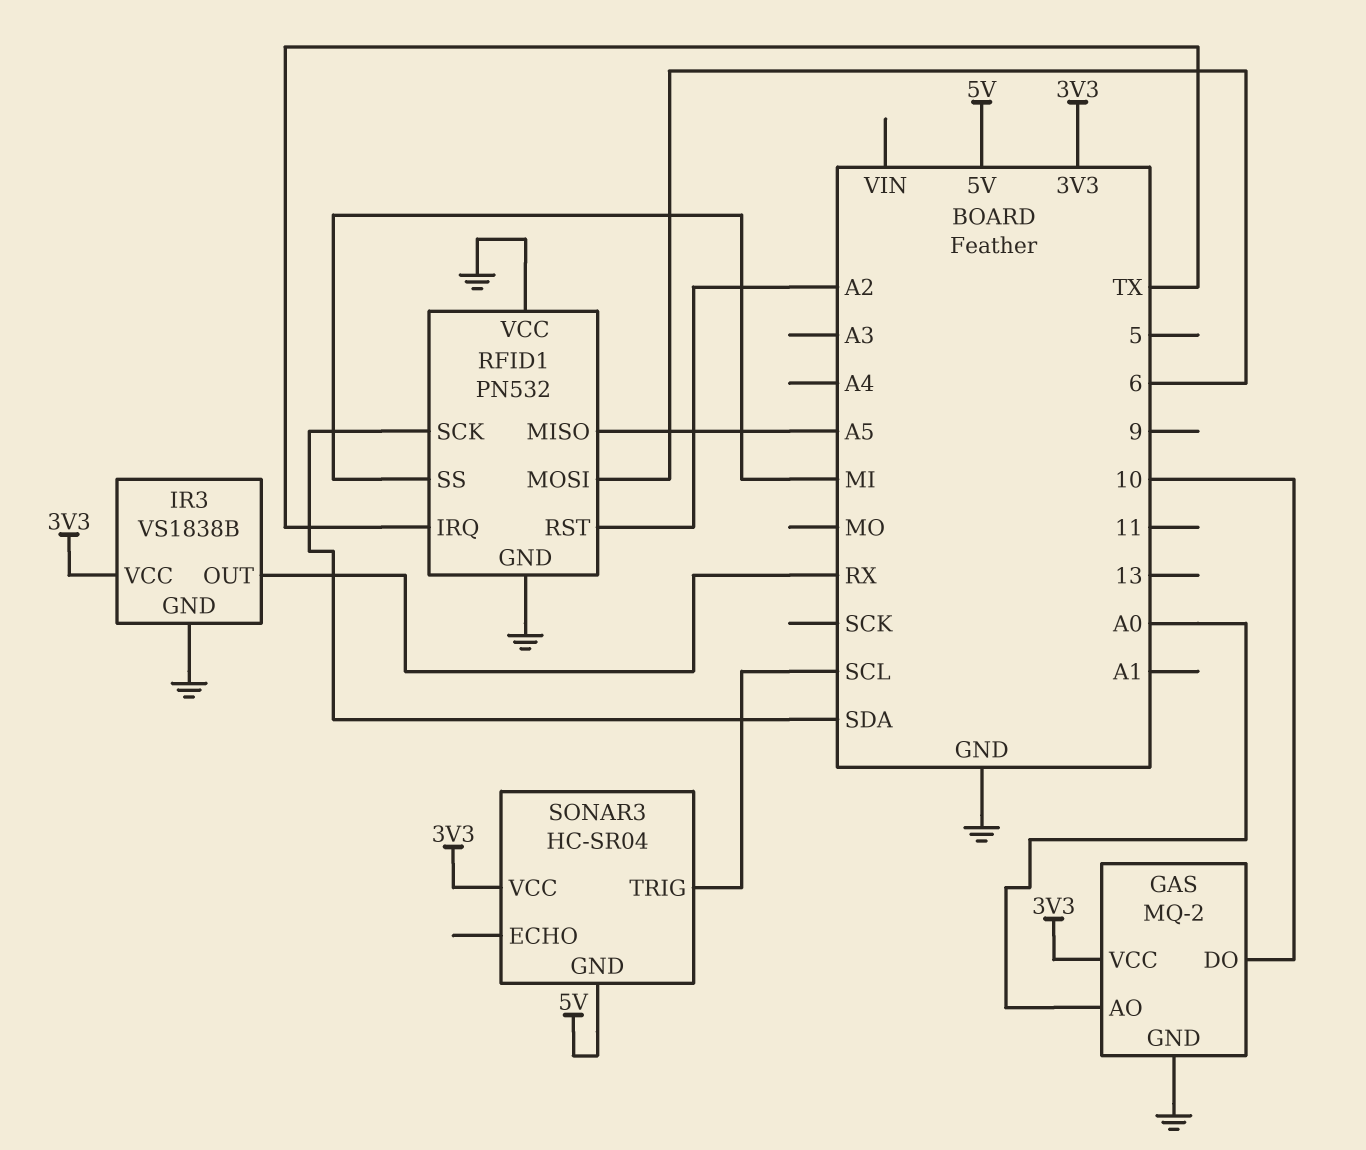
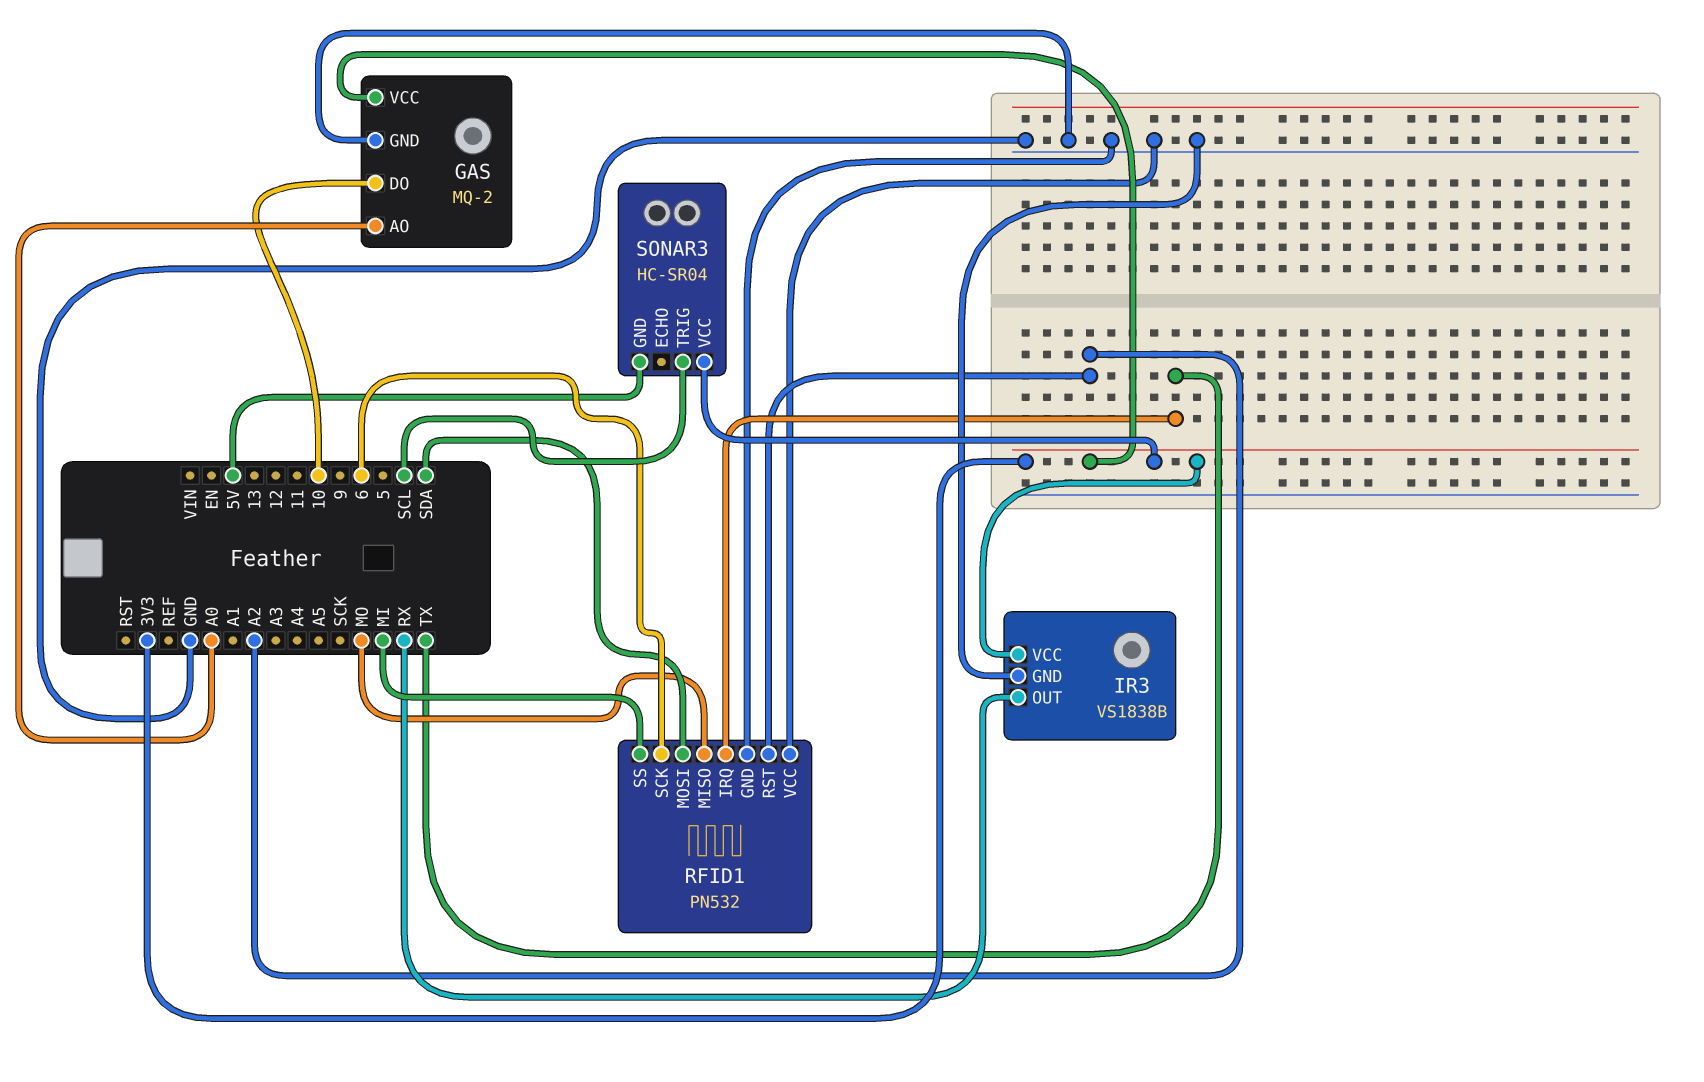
RFID1 pin MISO: A5 -> MO
RFID1 pin MOSI: 6 -> SDA
RFID1 pin SCK: SDA -> 6

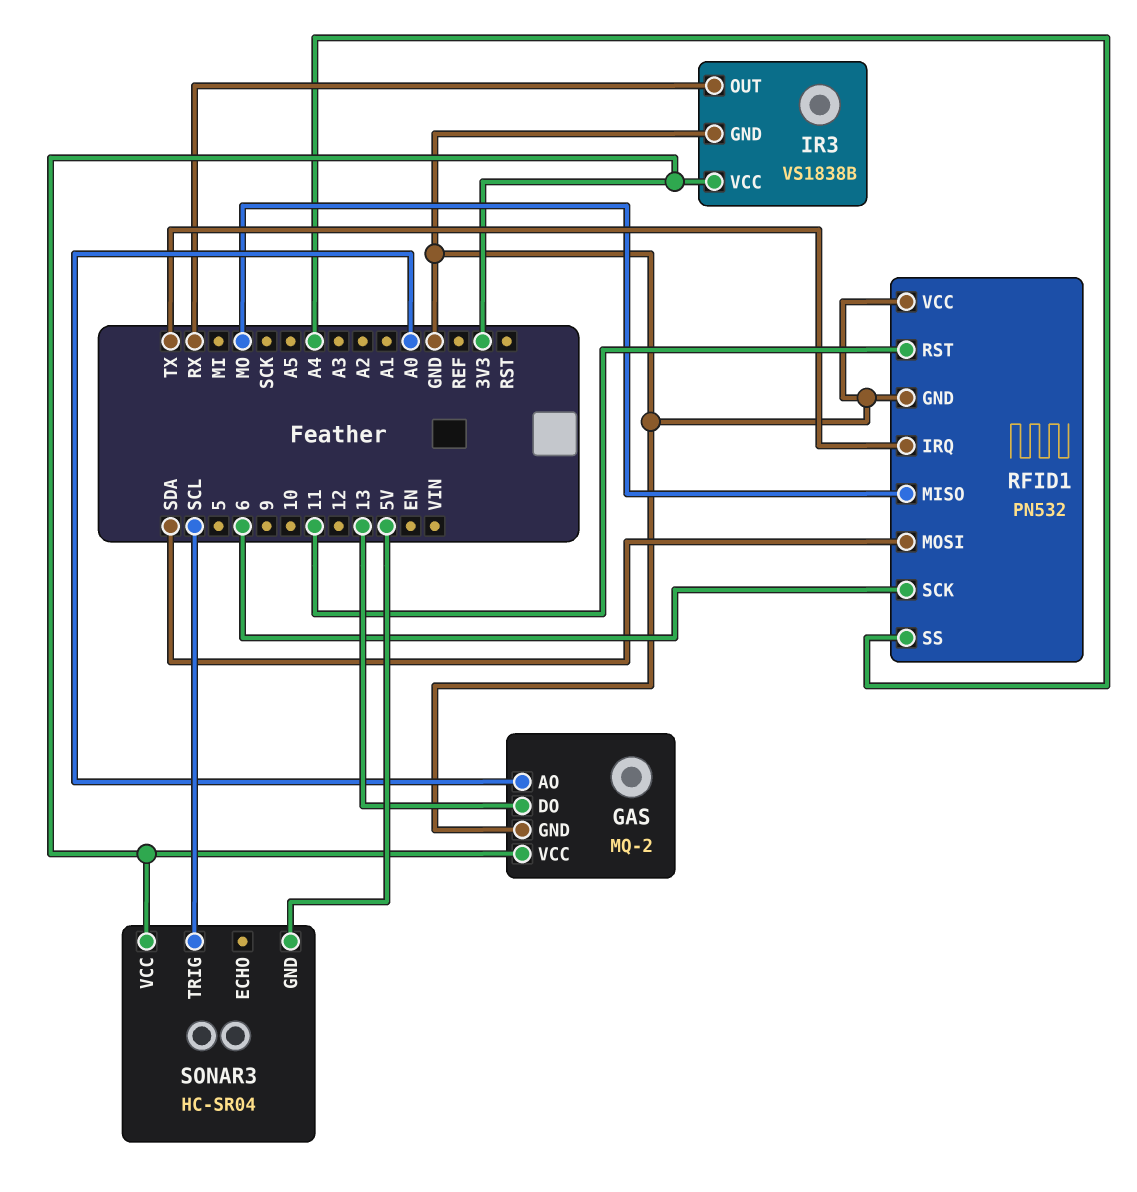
GAS pin DO: 10 -> 13
RFID1 pin RST: A2 -> 11
RFID1 pin SS: MI -> A4

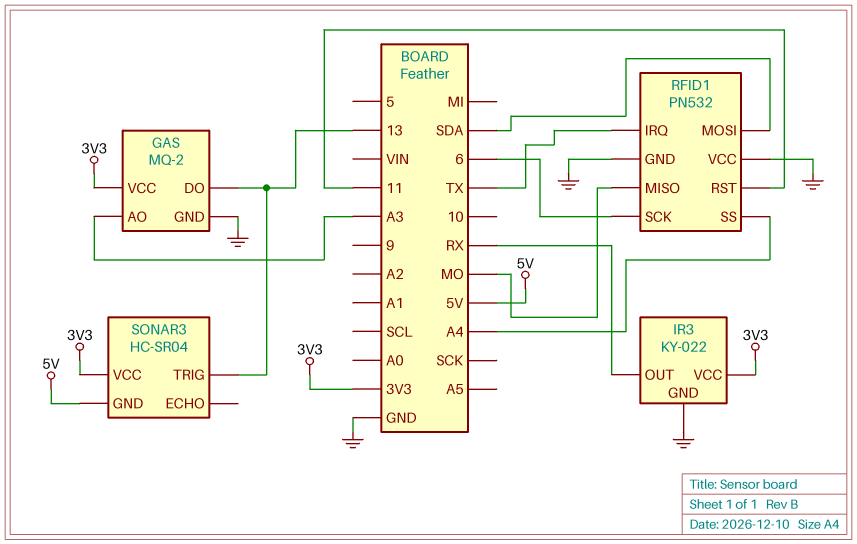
GAS pin AO: A0 -> A3
IR3: VS1838B -> KY-022
SONAR3 pin TRIG: SCL -> 13

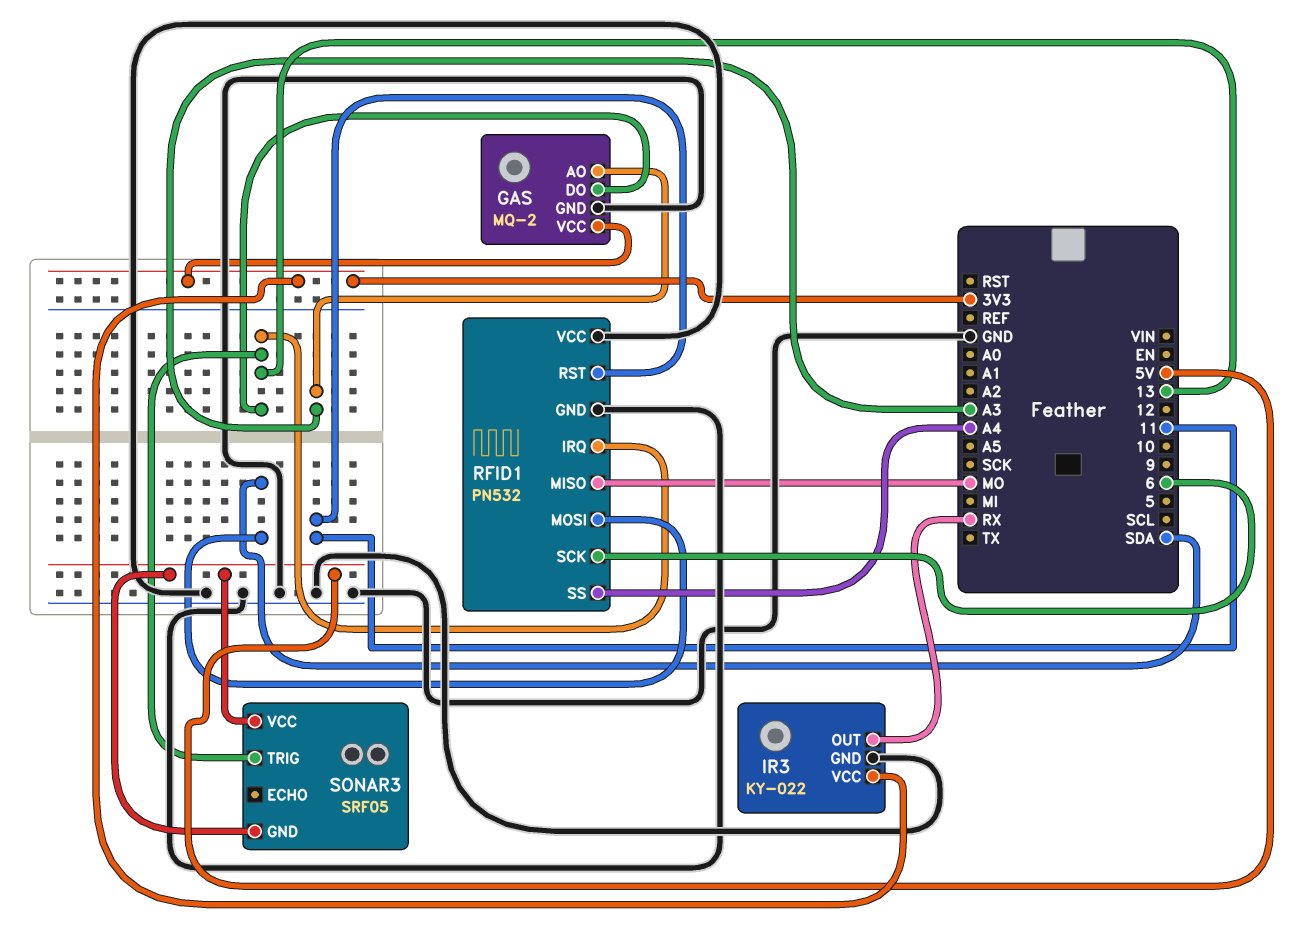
RFID1 pin IRQ: TX -> 13
SONAR3: HC-SR04 -> SRF05
SONAR3 pin VCC: 3V3 -> 5V

